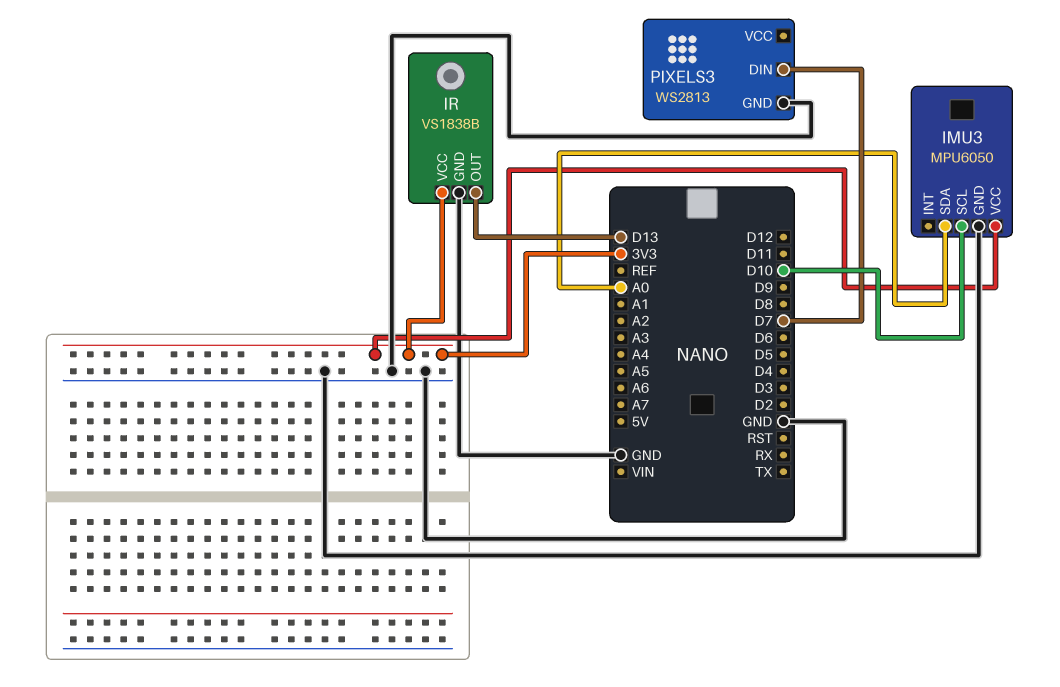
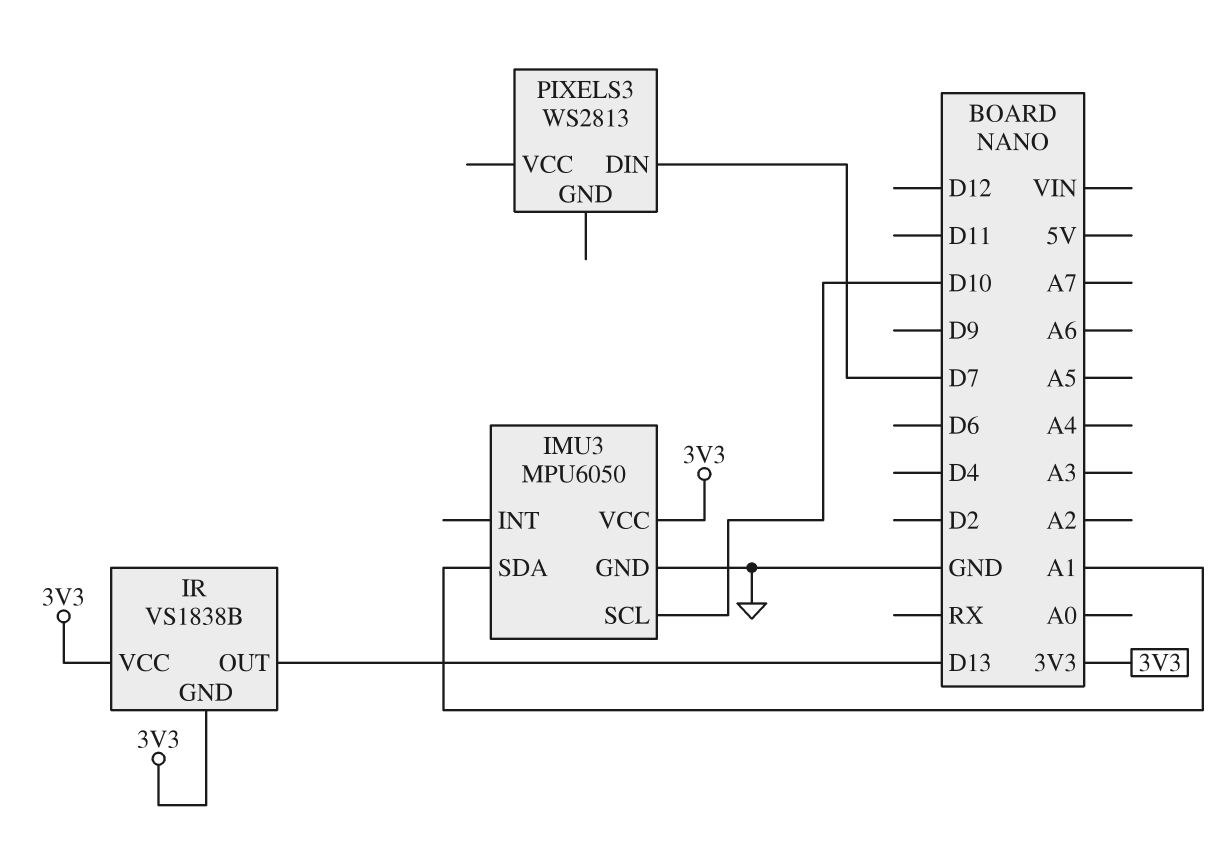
IMU3 pin SDA: A0 -> A1
IR pin GND: GND -> 3V3
PIXELS3 pin GND: GND -> none

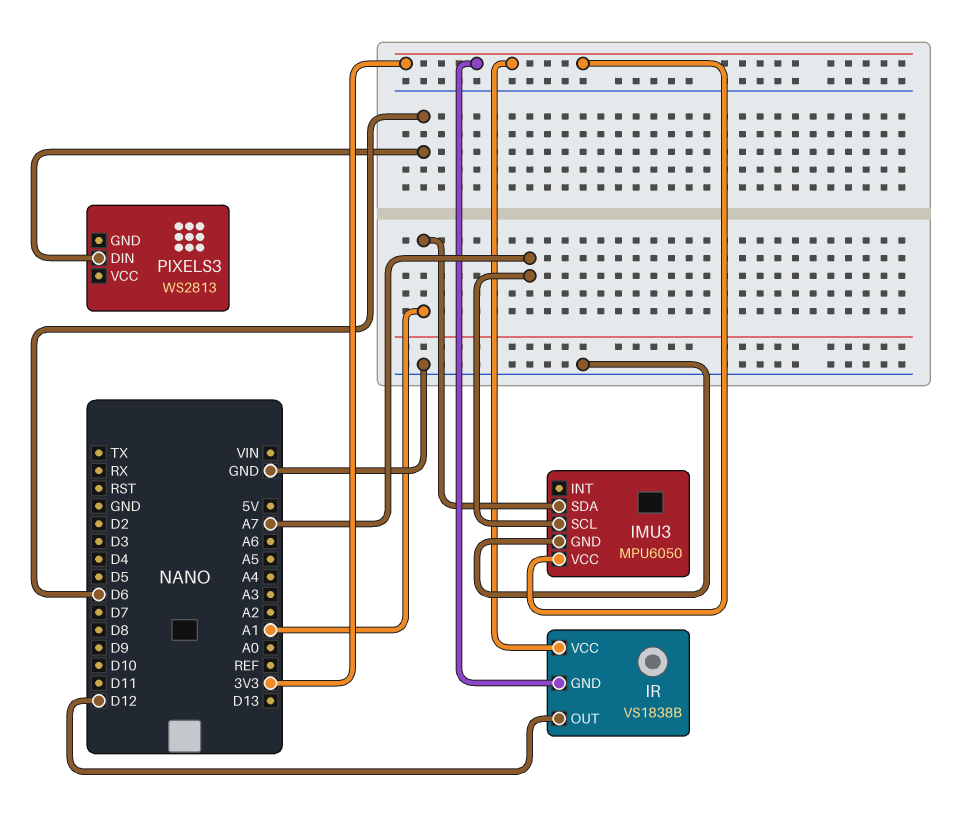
IMU3 pin SCL: D10 -> A7
IR pin OUT: D13 -> D12
PIXELS3 pin DIN: D7 -> D6

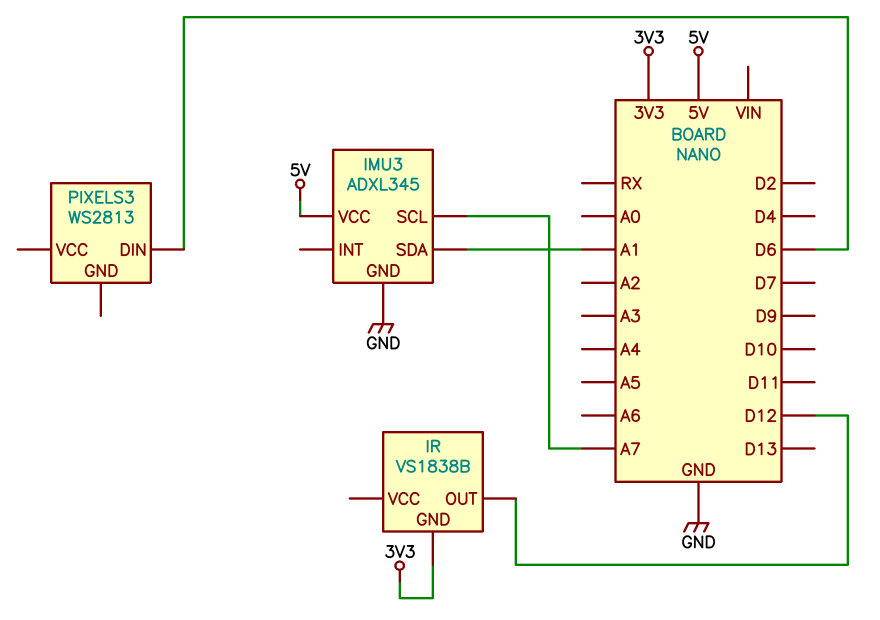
IMU3: MPU6050 -> ADXL345
IMU3 pin VCC: 3V3 -> 5V
IR pin VCC: 3V3 -> none

